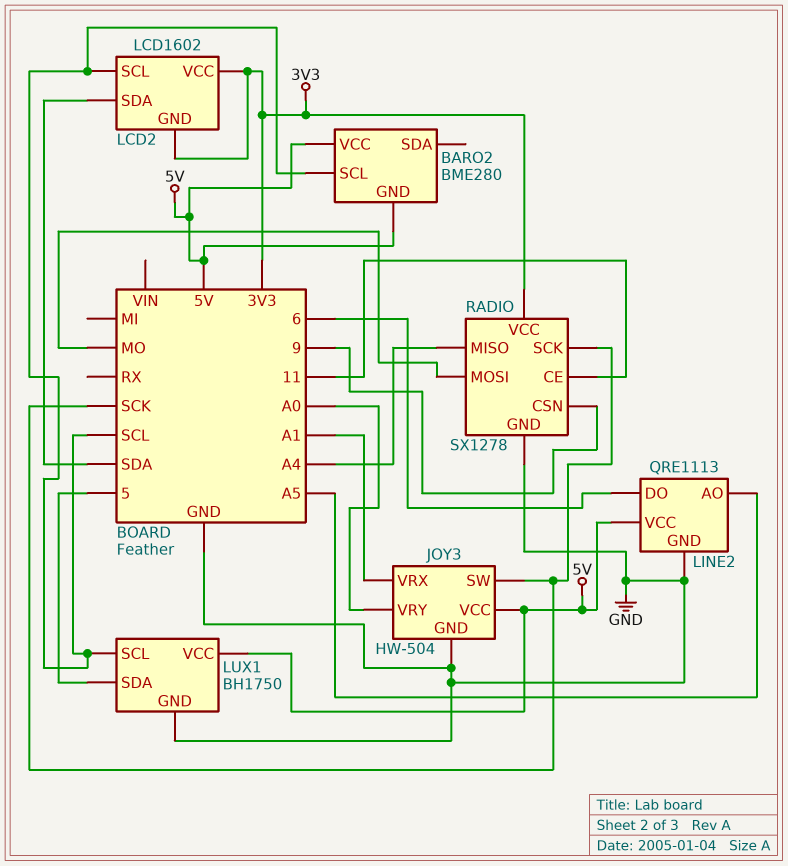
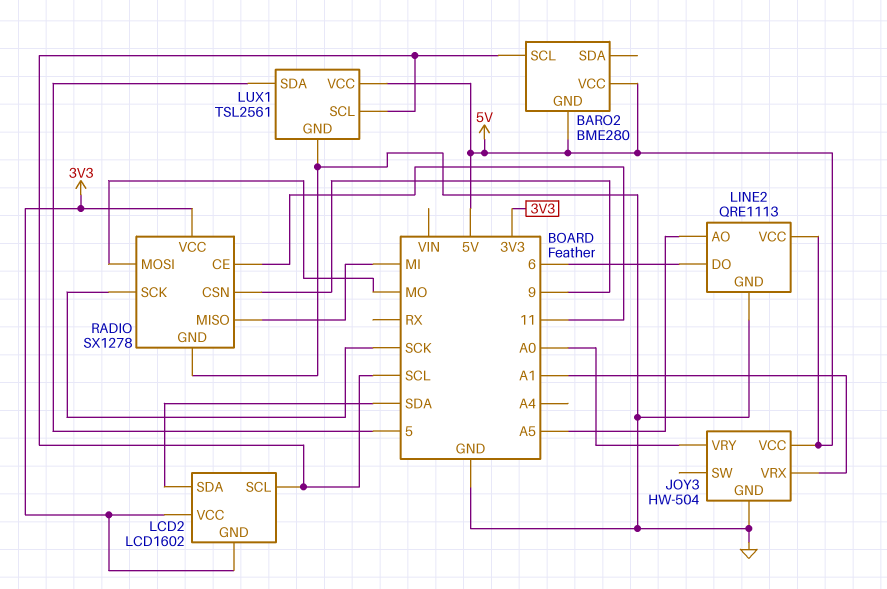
JOY3 pin SW: SCK -> none
LUX1: BH1750 -> TSL2561
RADIO pin MISO: A4 -> MI

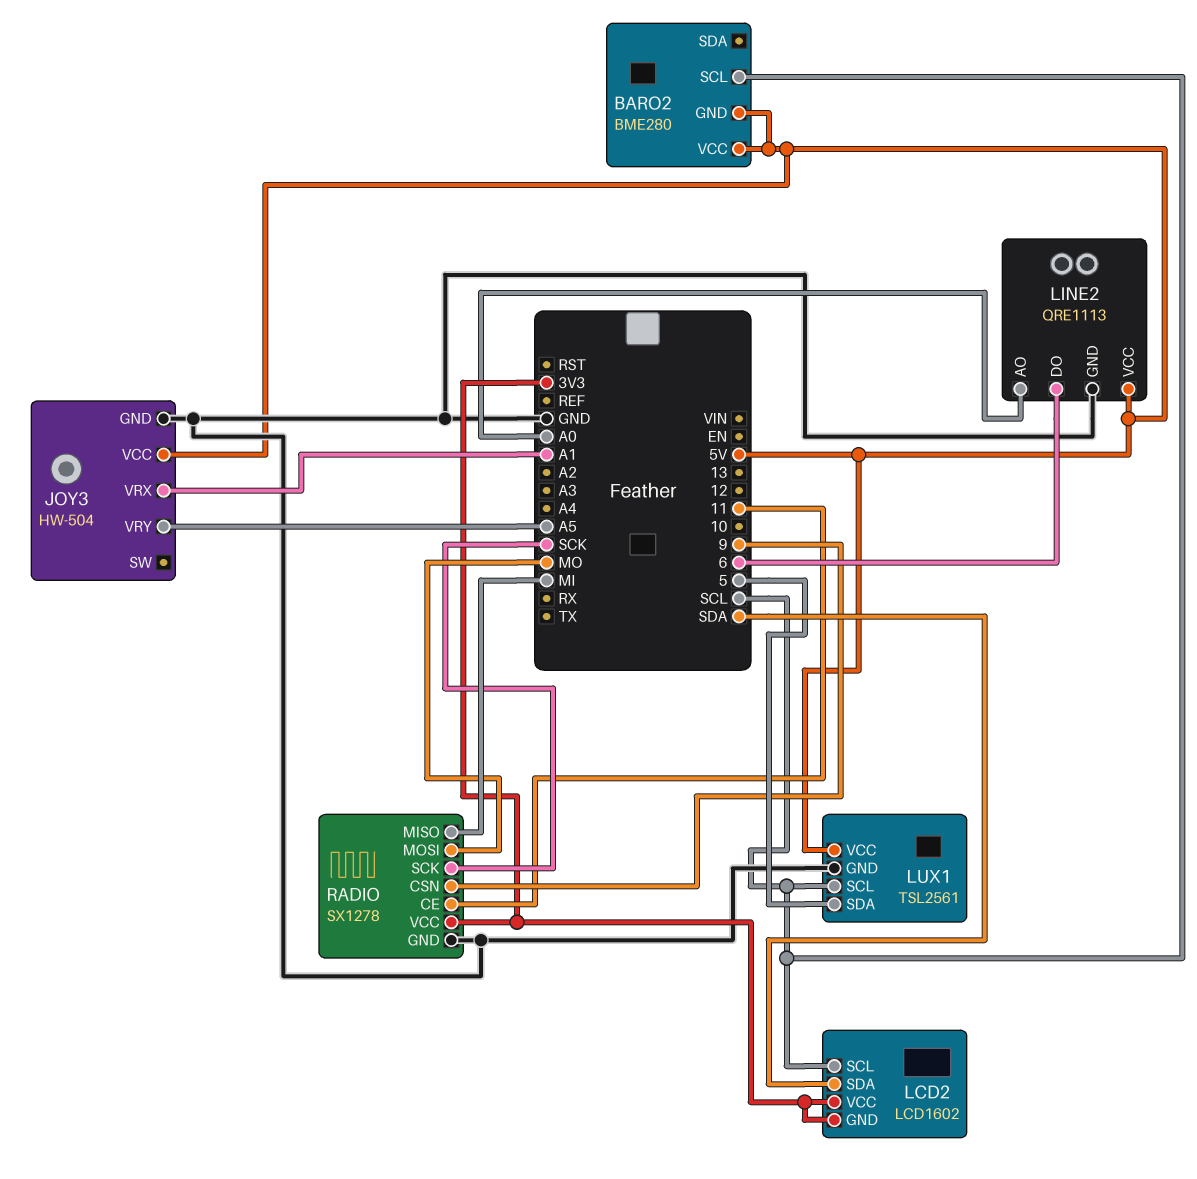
JOY3 pin VRY: A0 -> A5
LINE2 pin AO: A5 -> A0

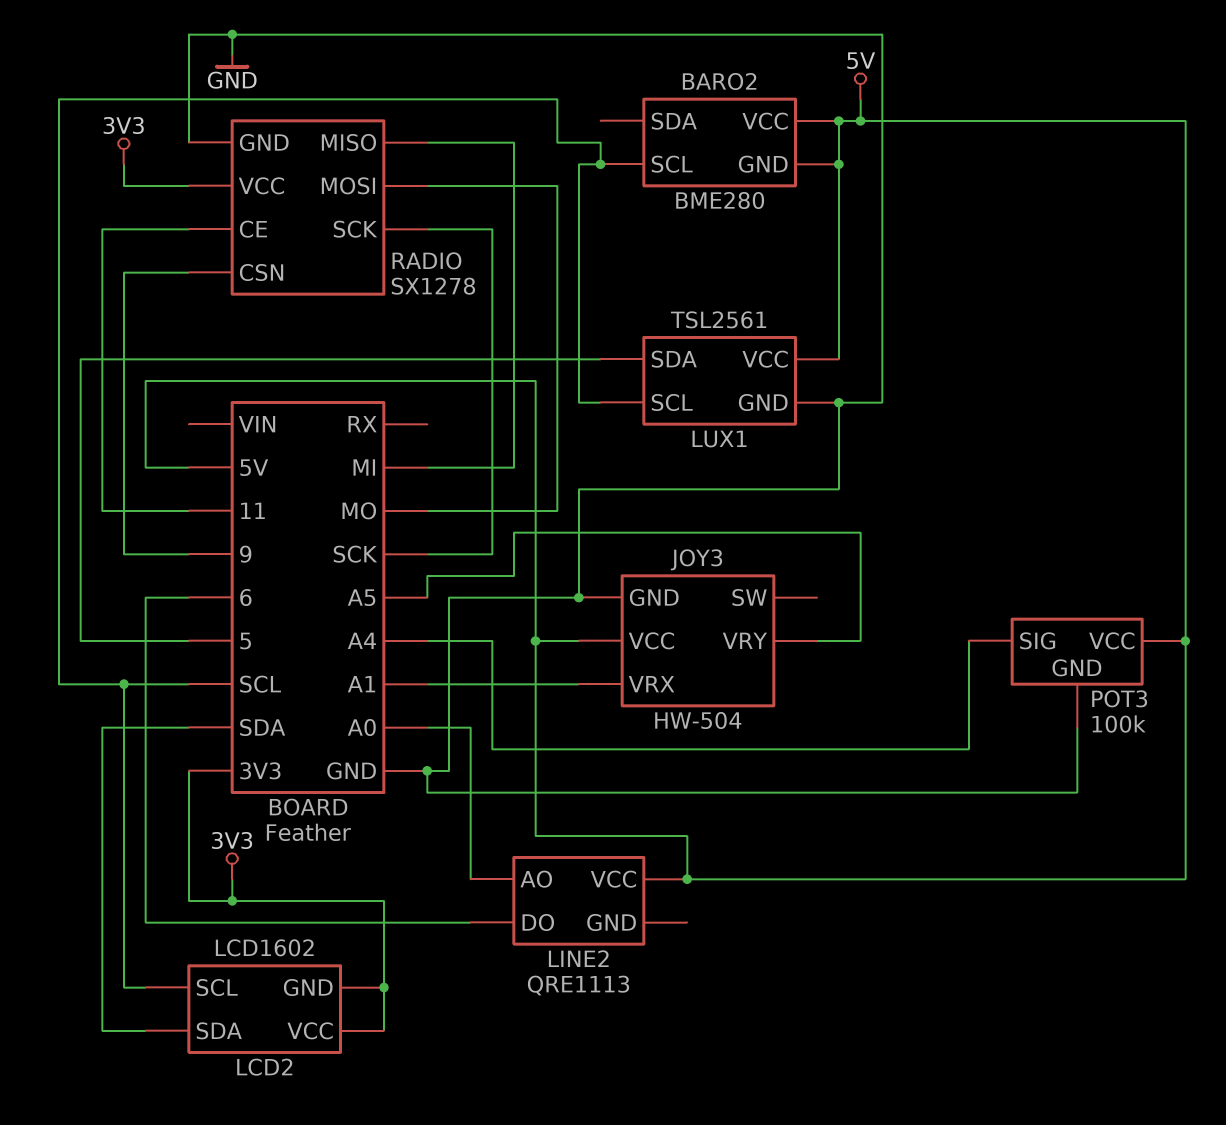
LINE2 pin GND: GND -> none
POT3: none -> 100k
POT3 pin GND: none -> GND
POT3 pin SIG: none -> A4
POT3 pin VCC: none -> 5V

